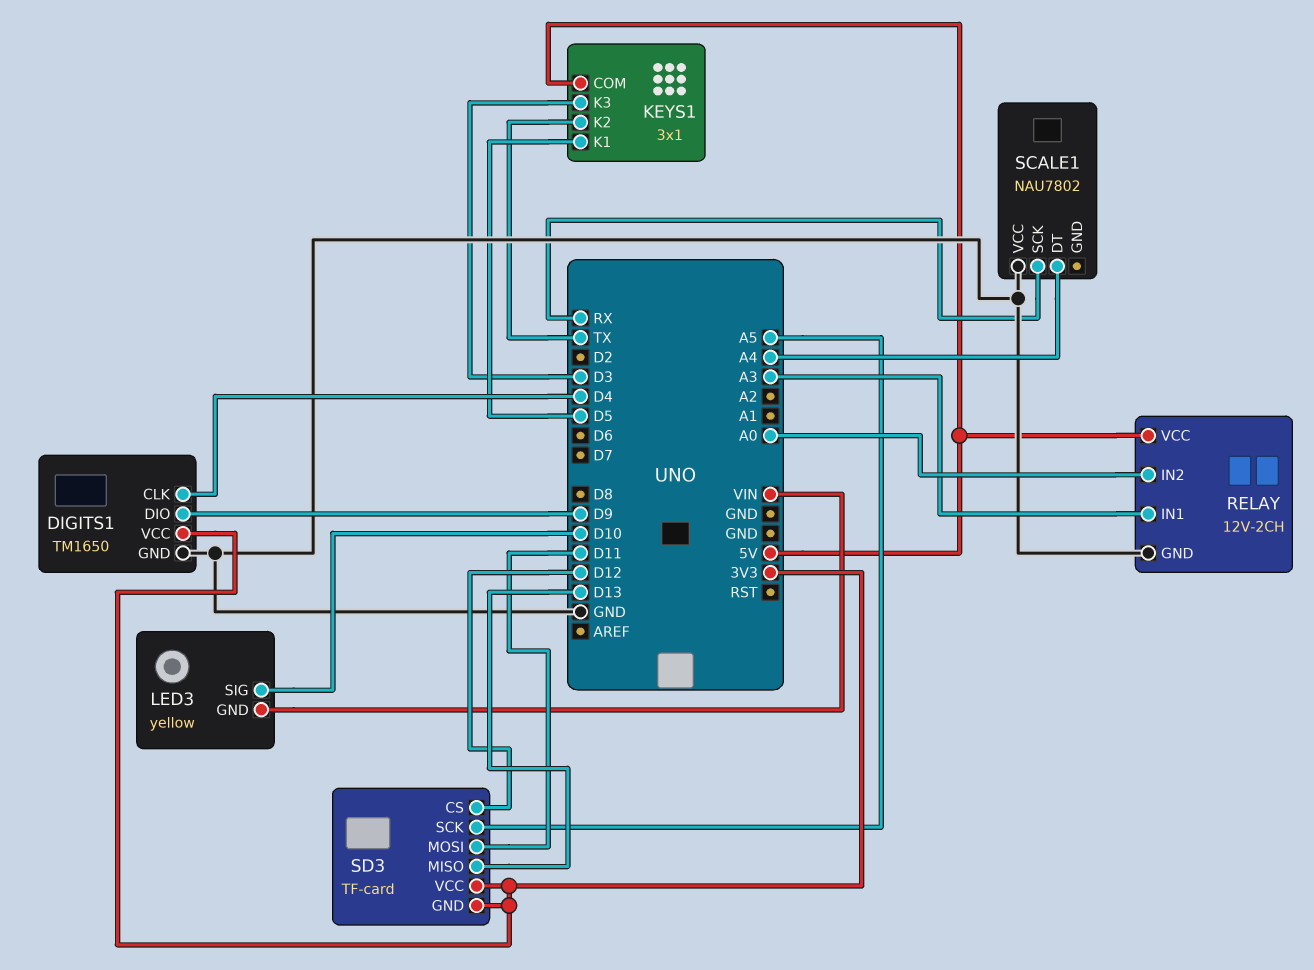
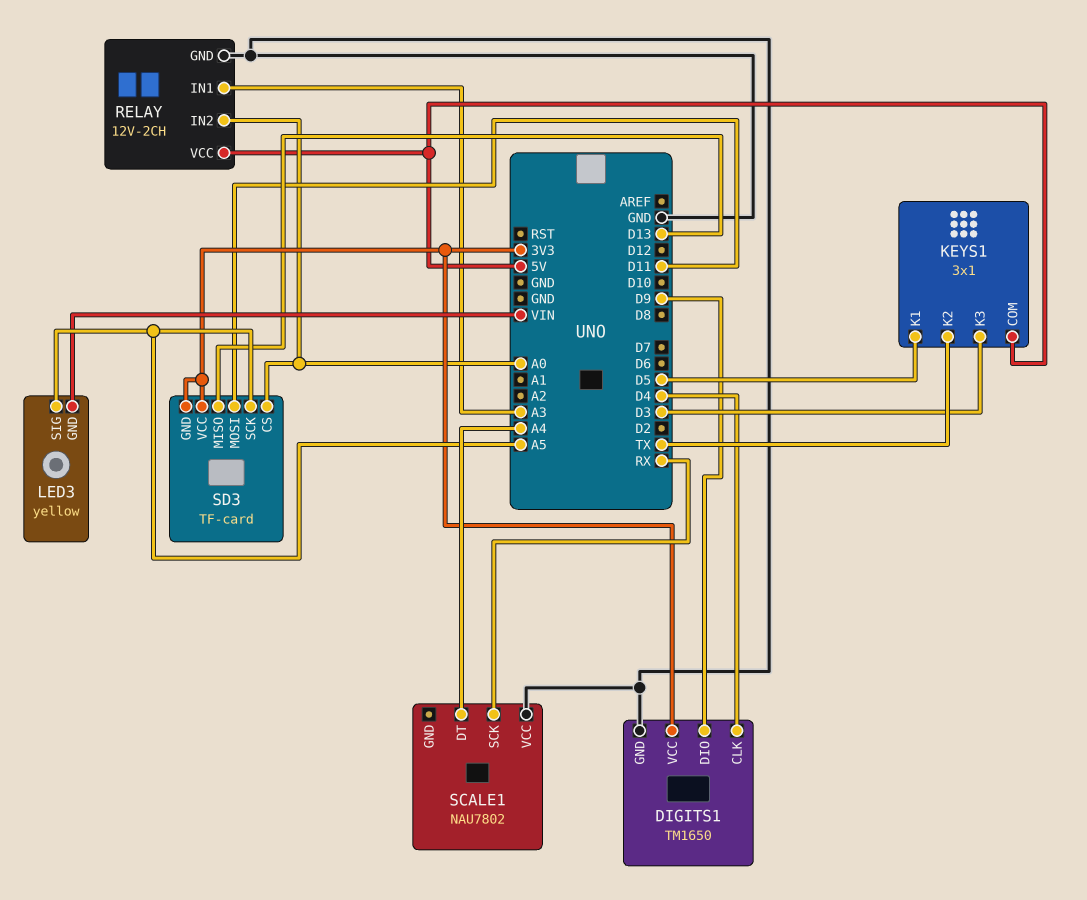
LED3 pin SIG: D10 -> A5
SD3 pin CS: D12 -> A0

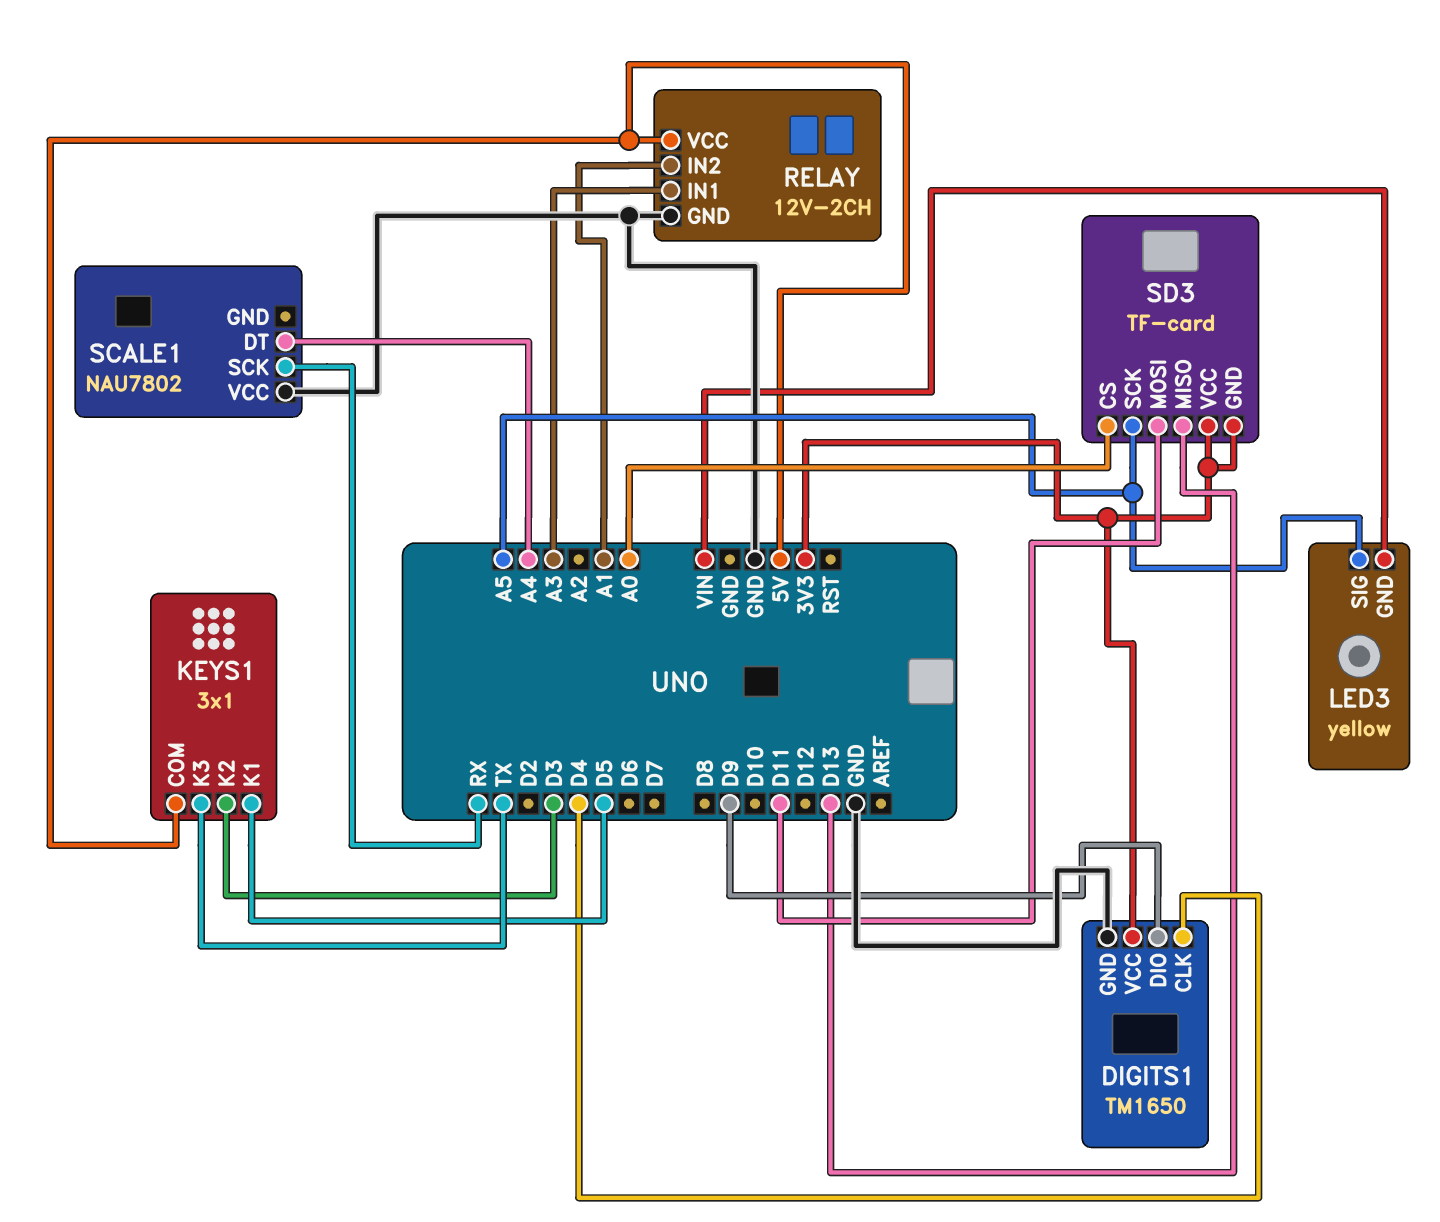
KEYS1 pin K2: TX -> D3
KEYS1 pin K3: D3 -> TX
RELAY pin IN2: A0 -> A1

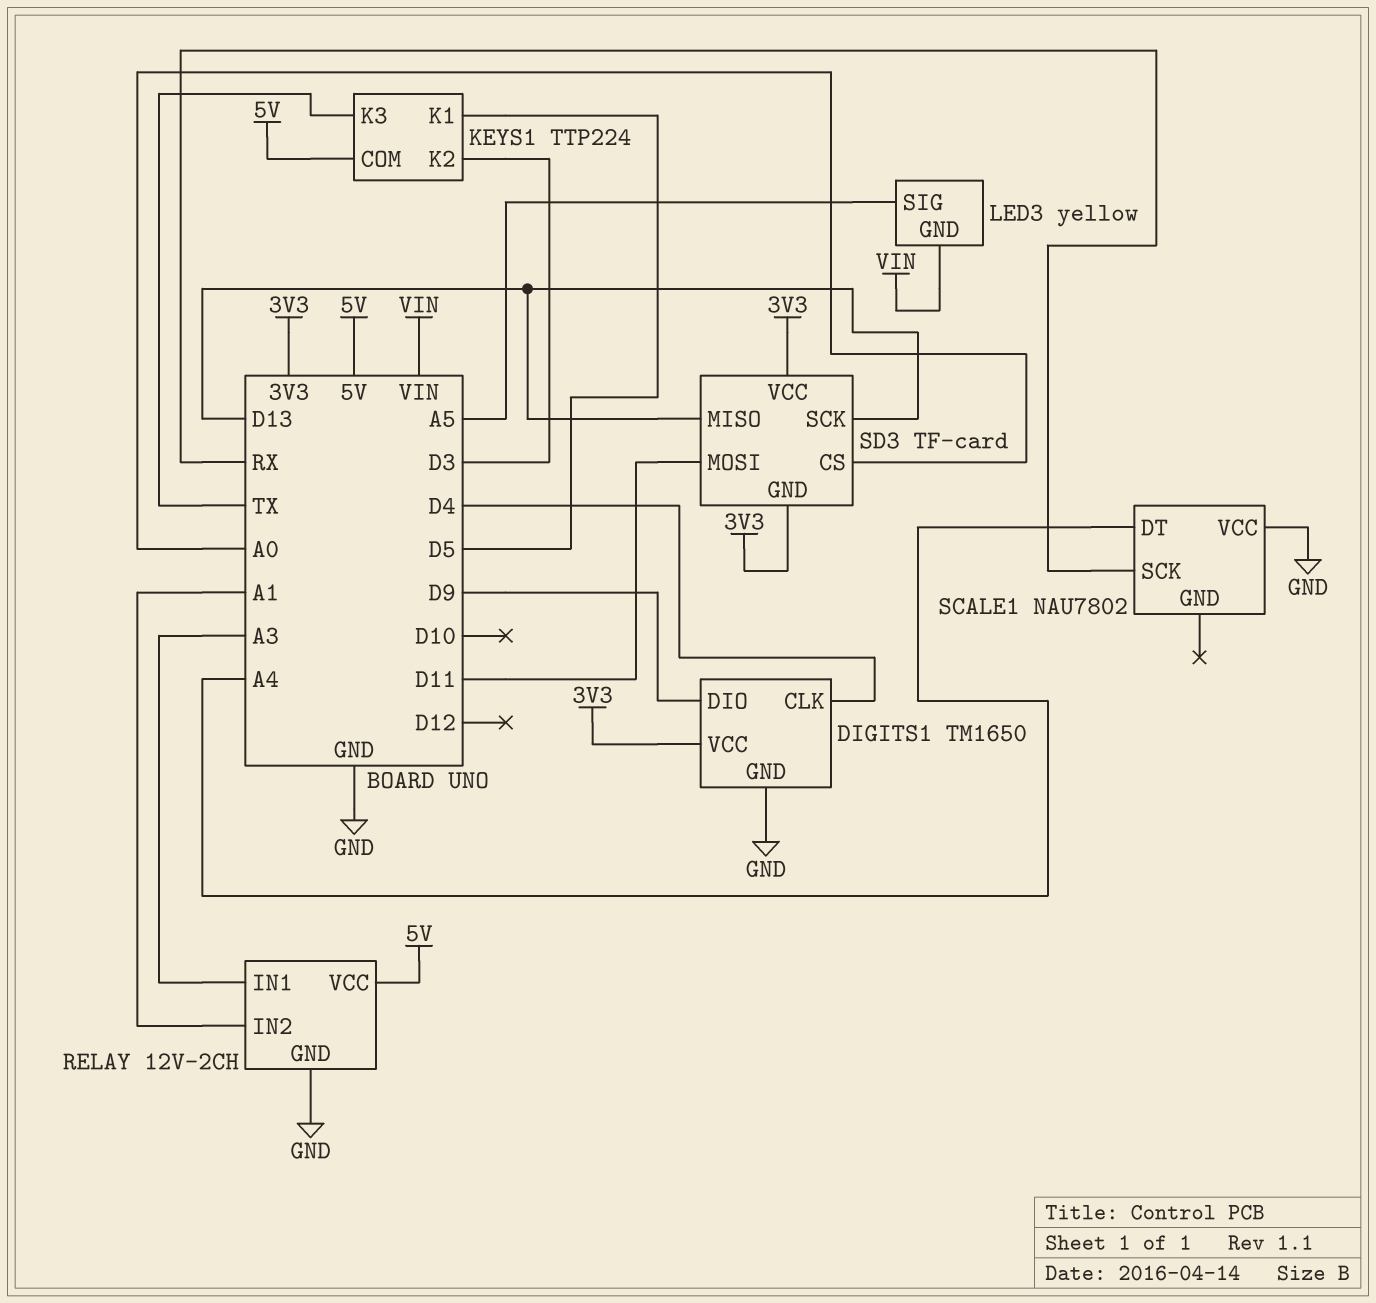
KEYS1: 3x1 -> TTP224
SD3 pin SCK: A5 -> D13

